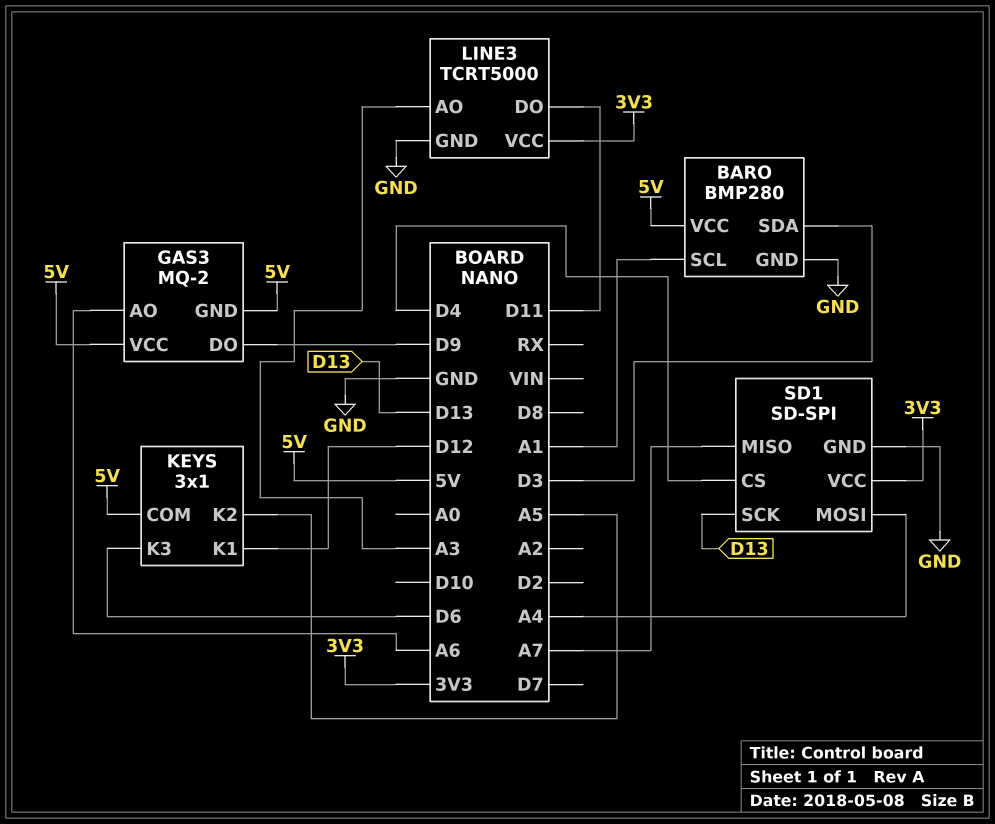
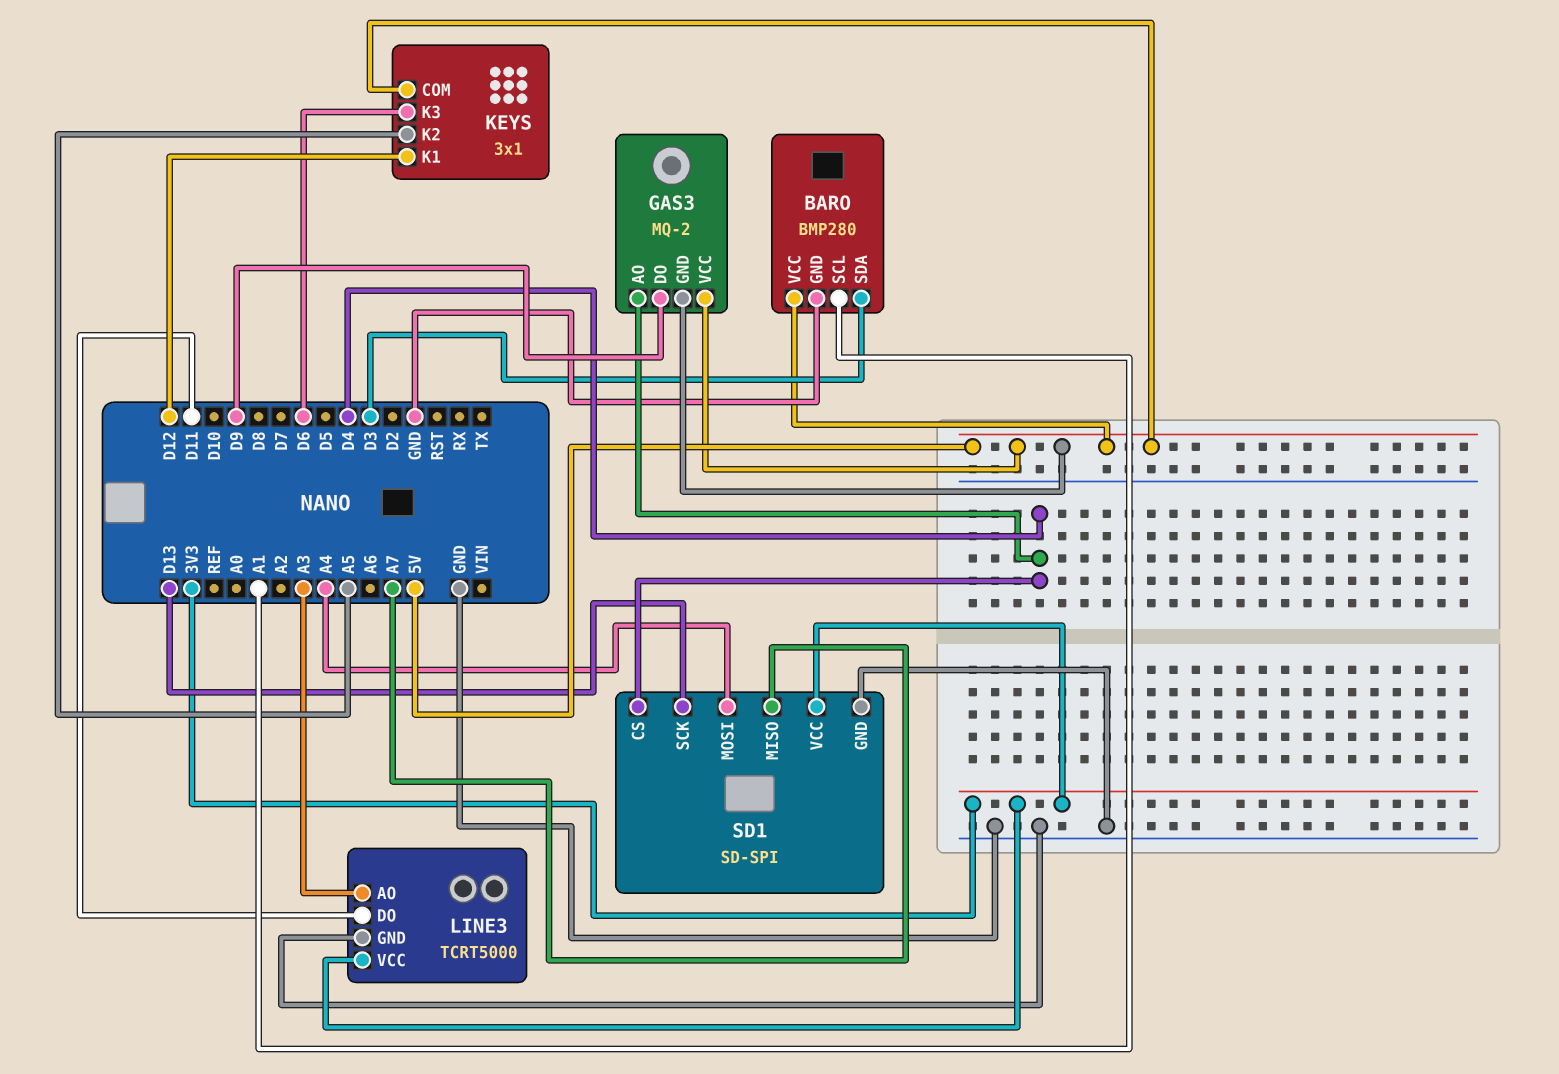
GAS3 pin AO: A6 -> D4

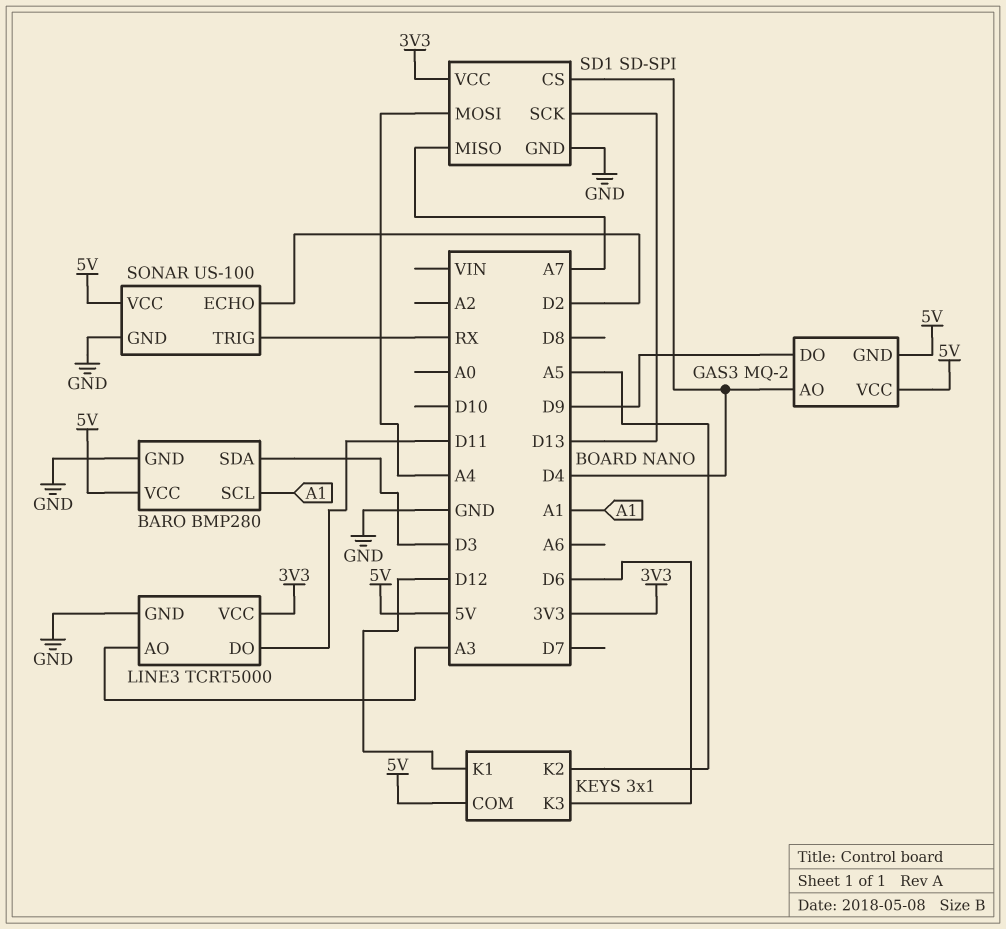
SONAR: none -> US-100
SONAR pin ECHO: none -> D2
SONAR pin GND: none -> GND
SONAR pin TRIG: none -> RX
SONAR pin VCC: none -> 5V

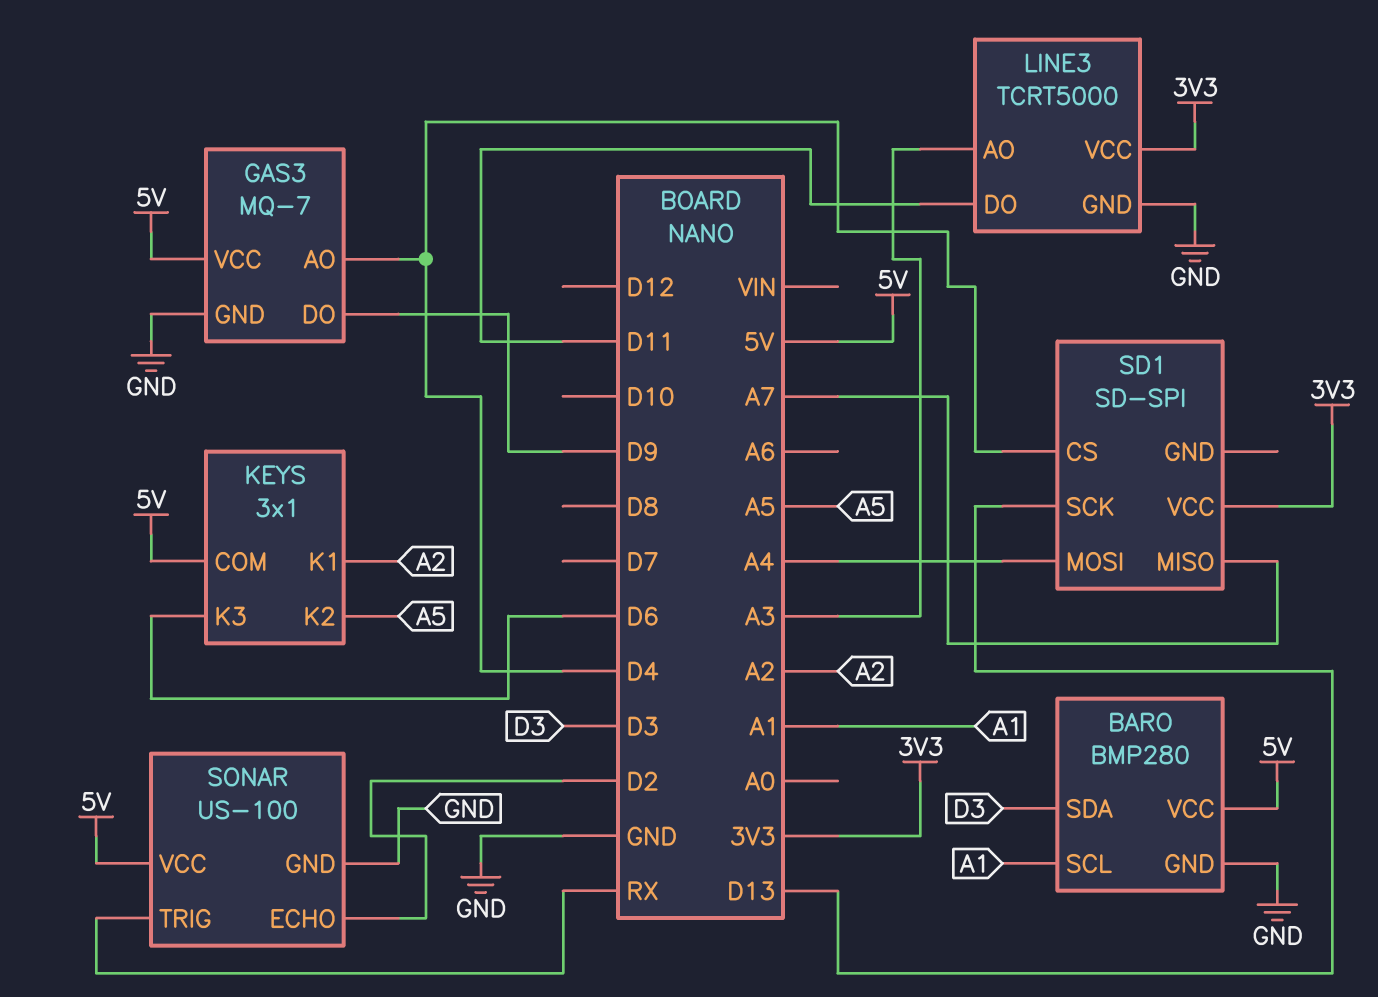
GAS3: MQ-2 -> MQ-7
GAS3 pin GND: 5V -> GND
KEYS pin K1: D12 -> A2
SD1 pin GND: GND -> none

